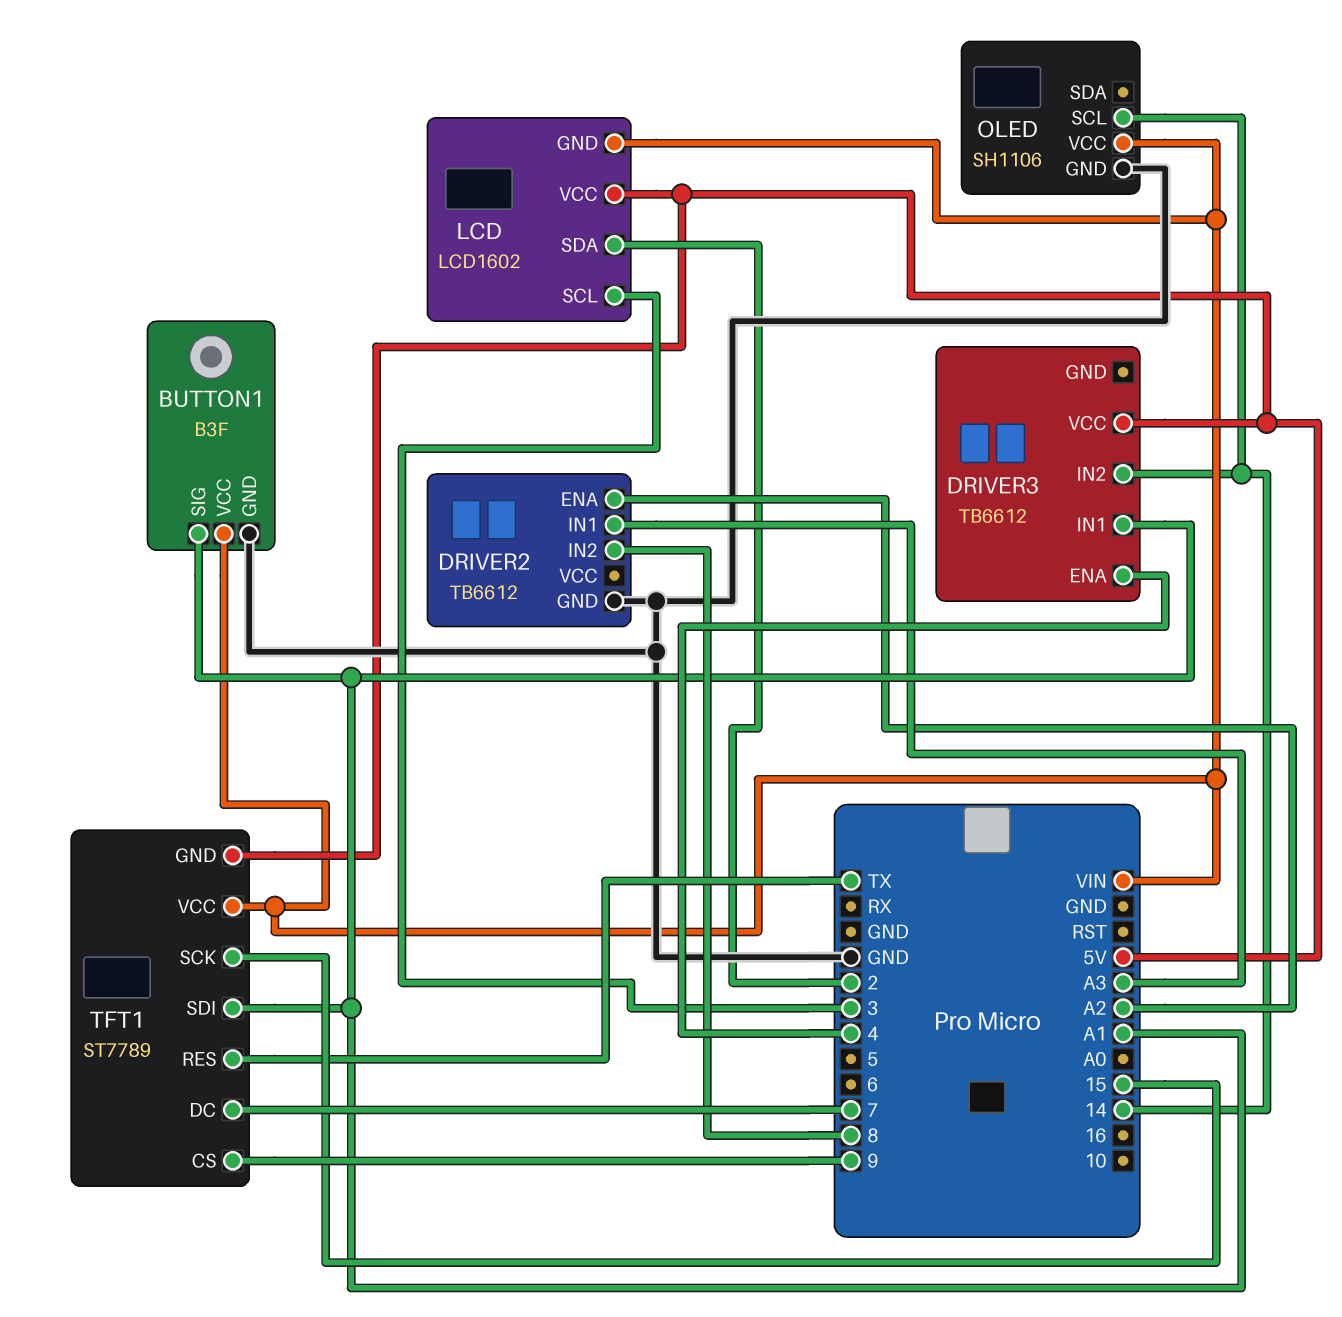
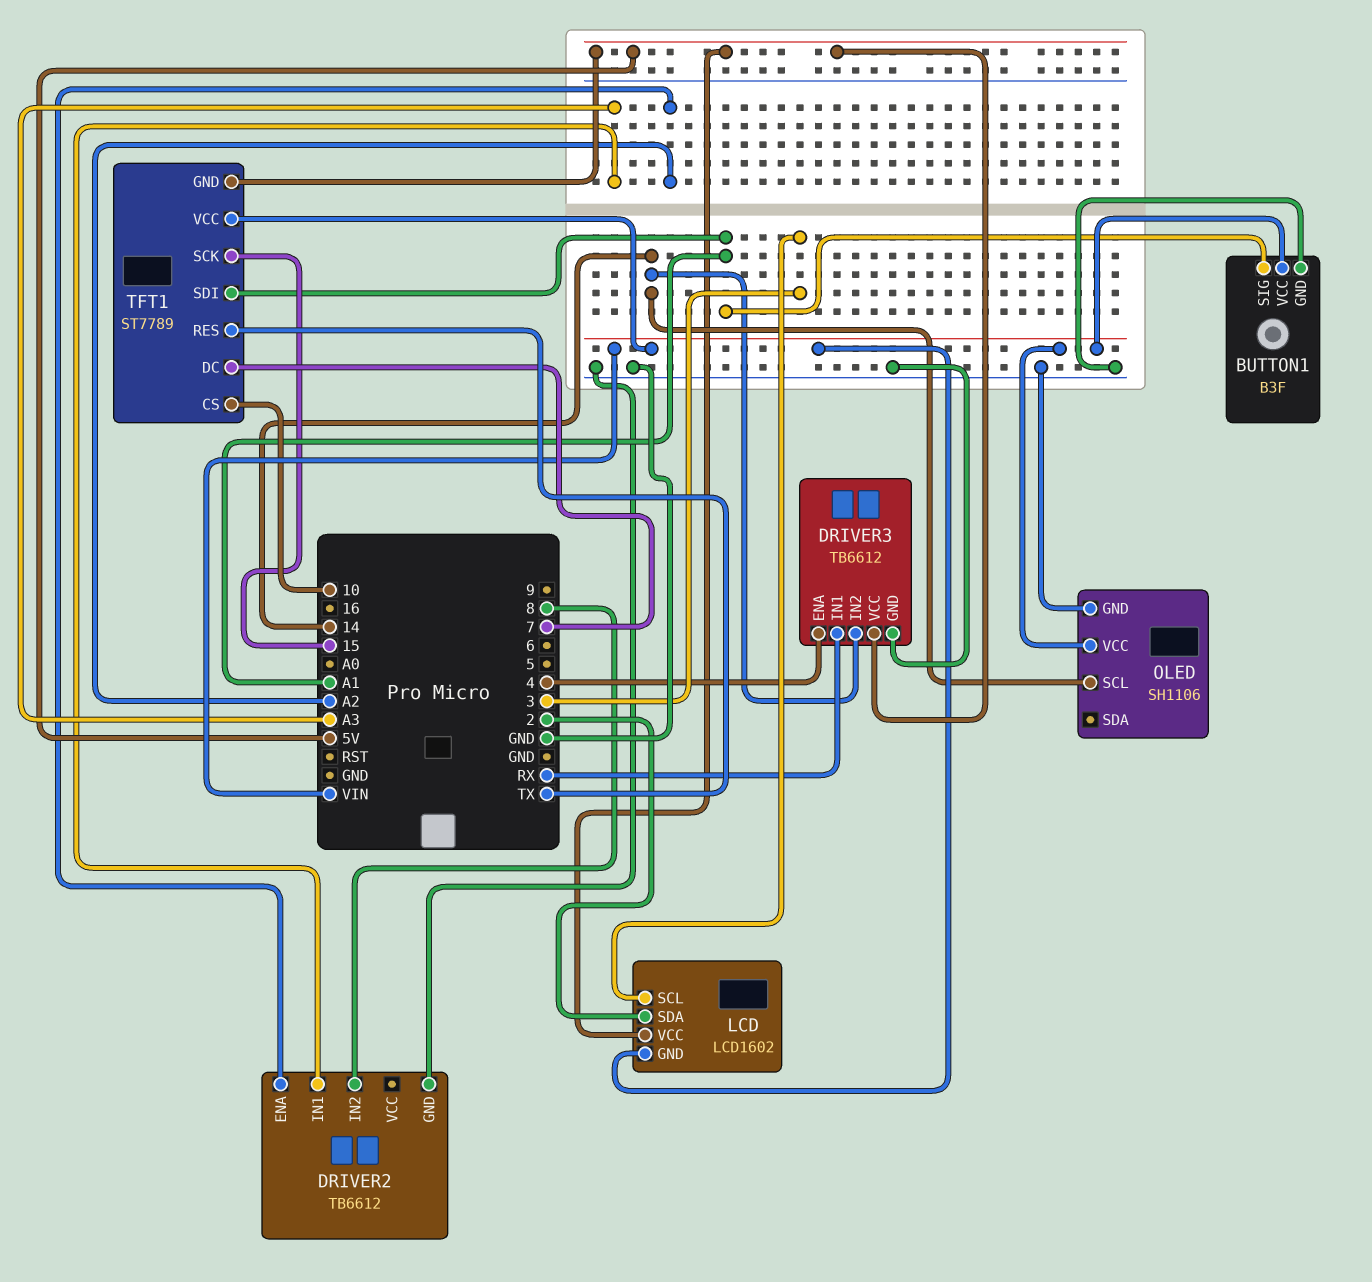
DRIVER3 pin GND: none -> GND
DRIVER3 pin IN1: A1 -> RX
TFT1 pin CS: 9 -> 10

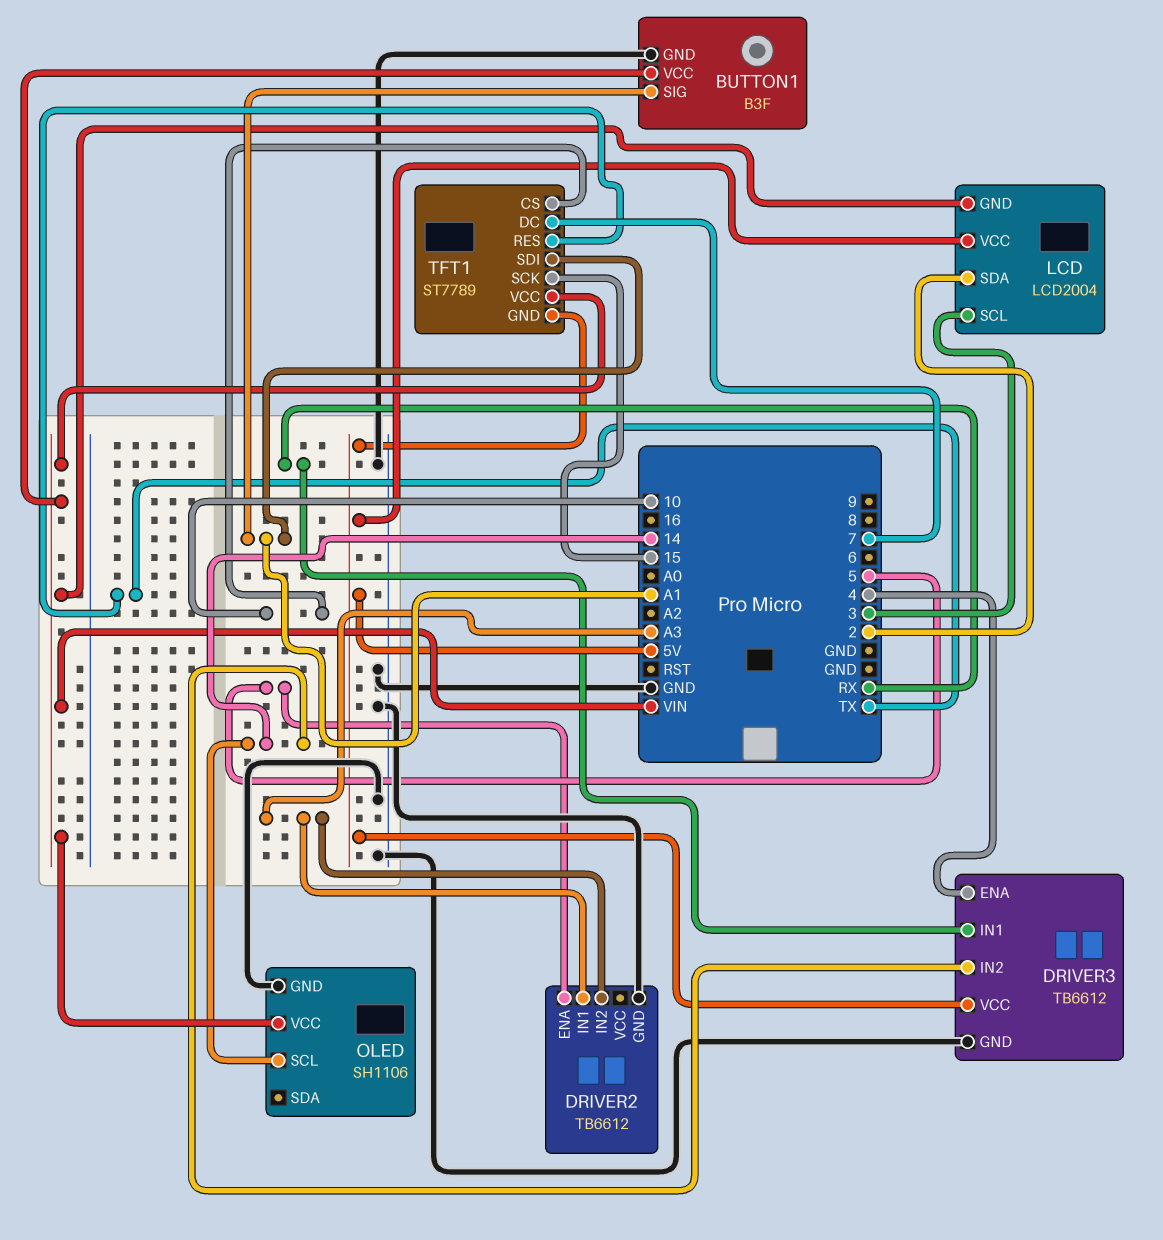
DRIVER2 pin ENA: A2 -> 5
DRIVER2 pin IN2: 8 -> A3
LCD: LCD1602 -> LCD2004

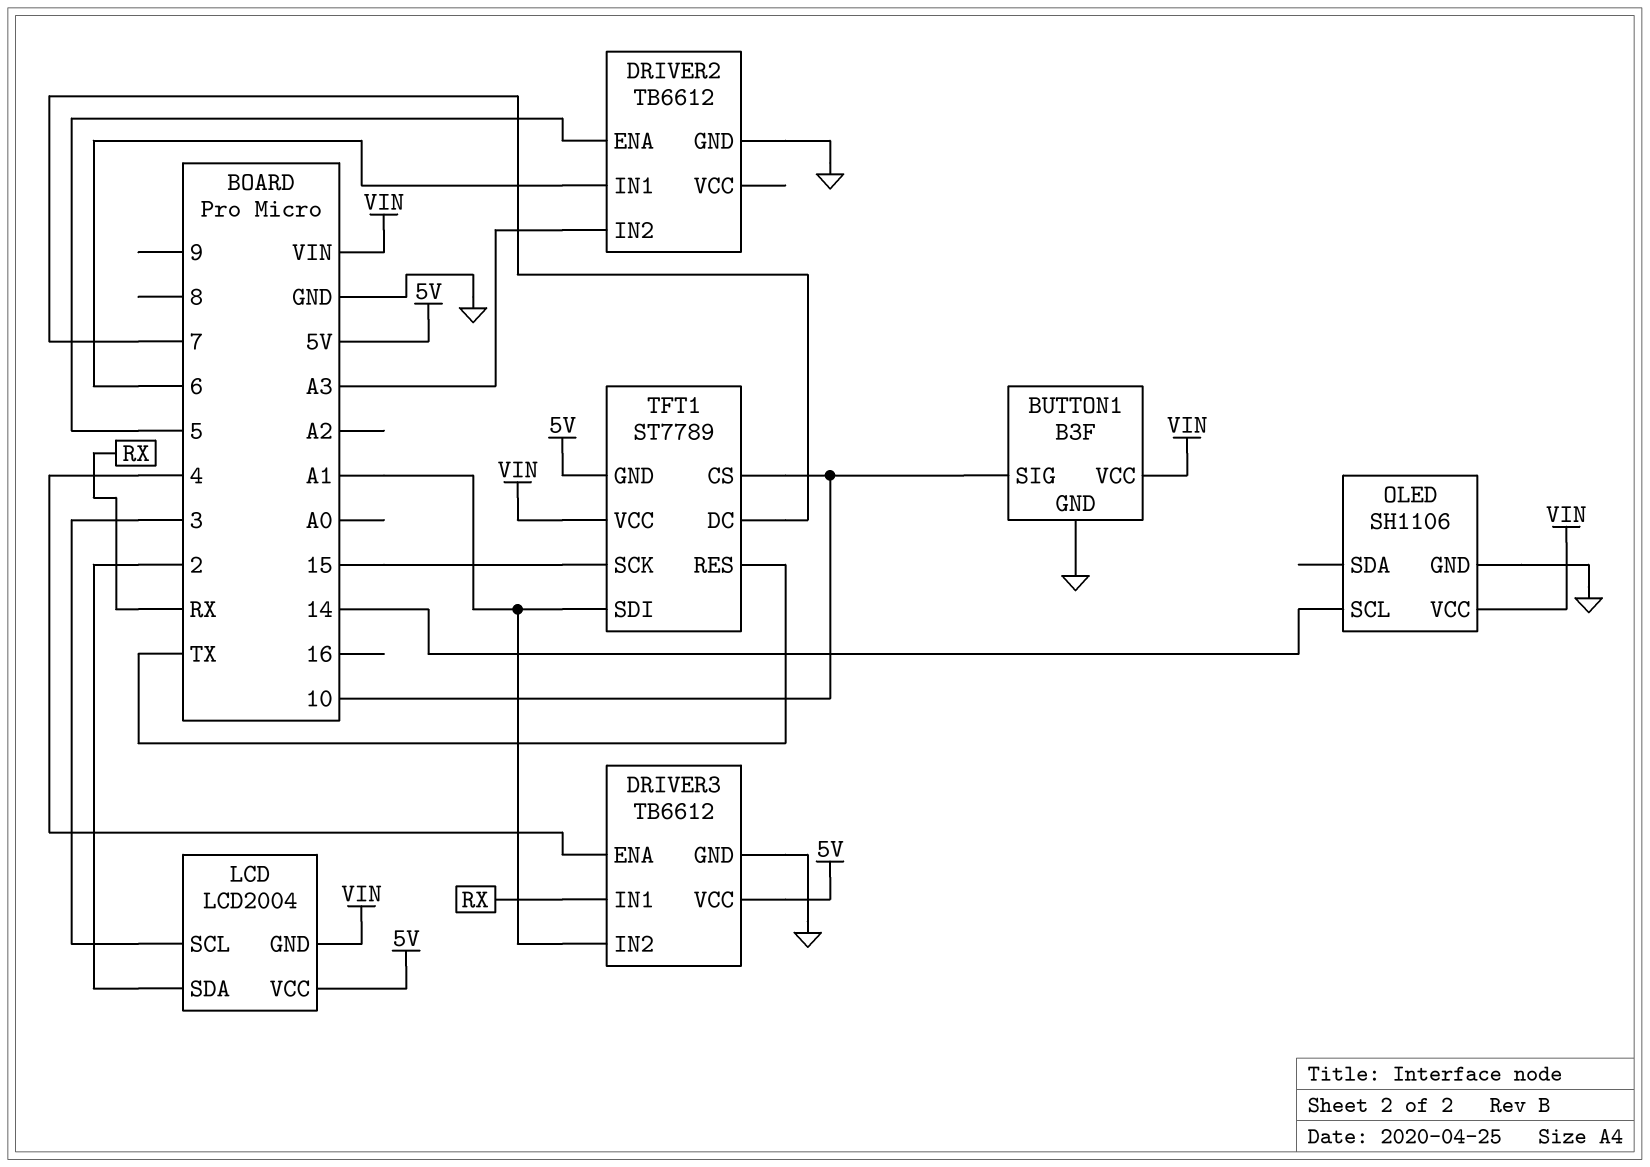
BUTTON1 pin SIG: A1 -> 10
DRIVER2 pin IN1: A3 -> 6
DRIVER3 pin IN2: 14 -> A1

